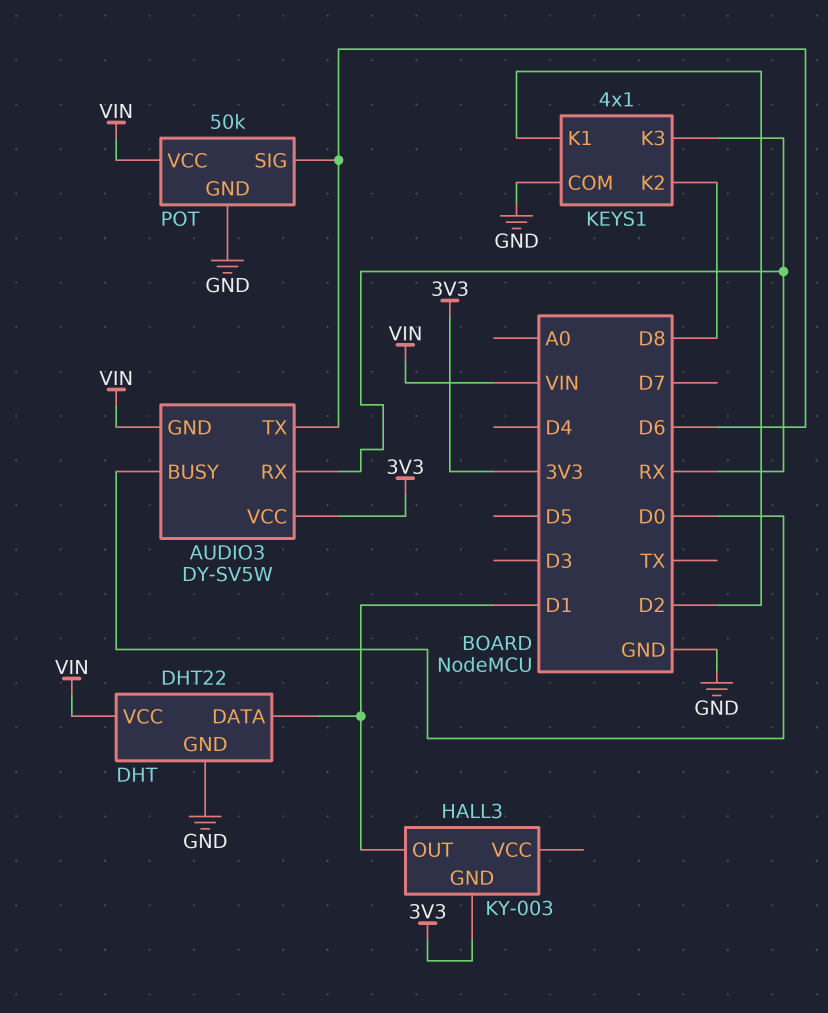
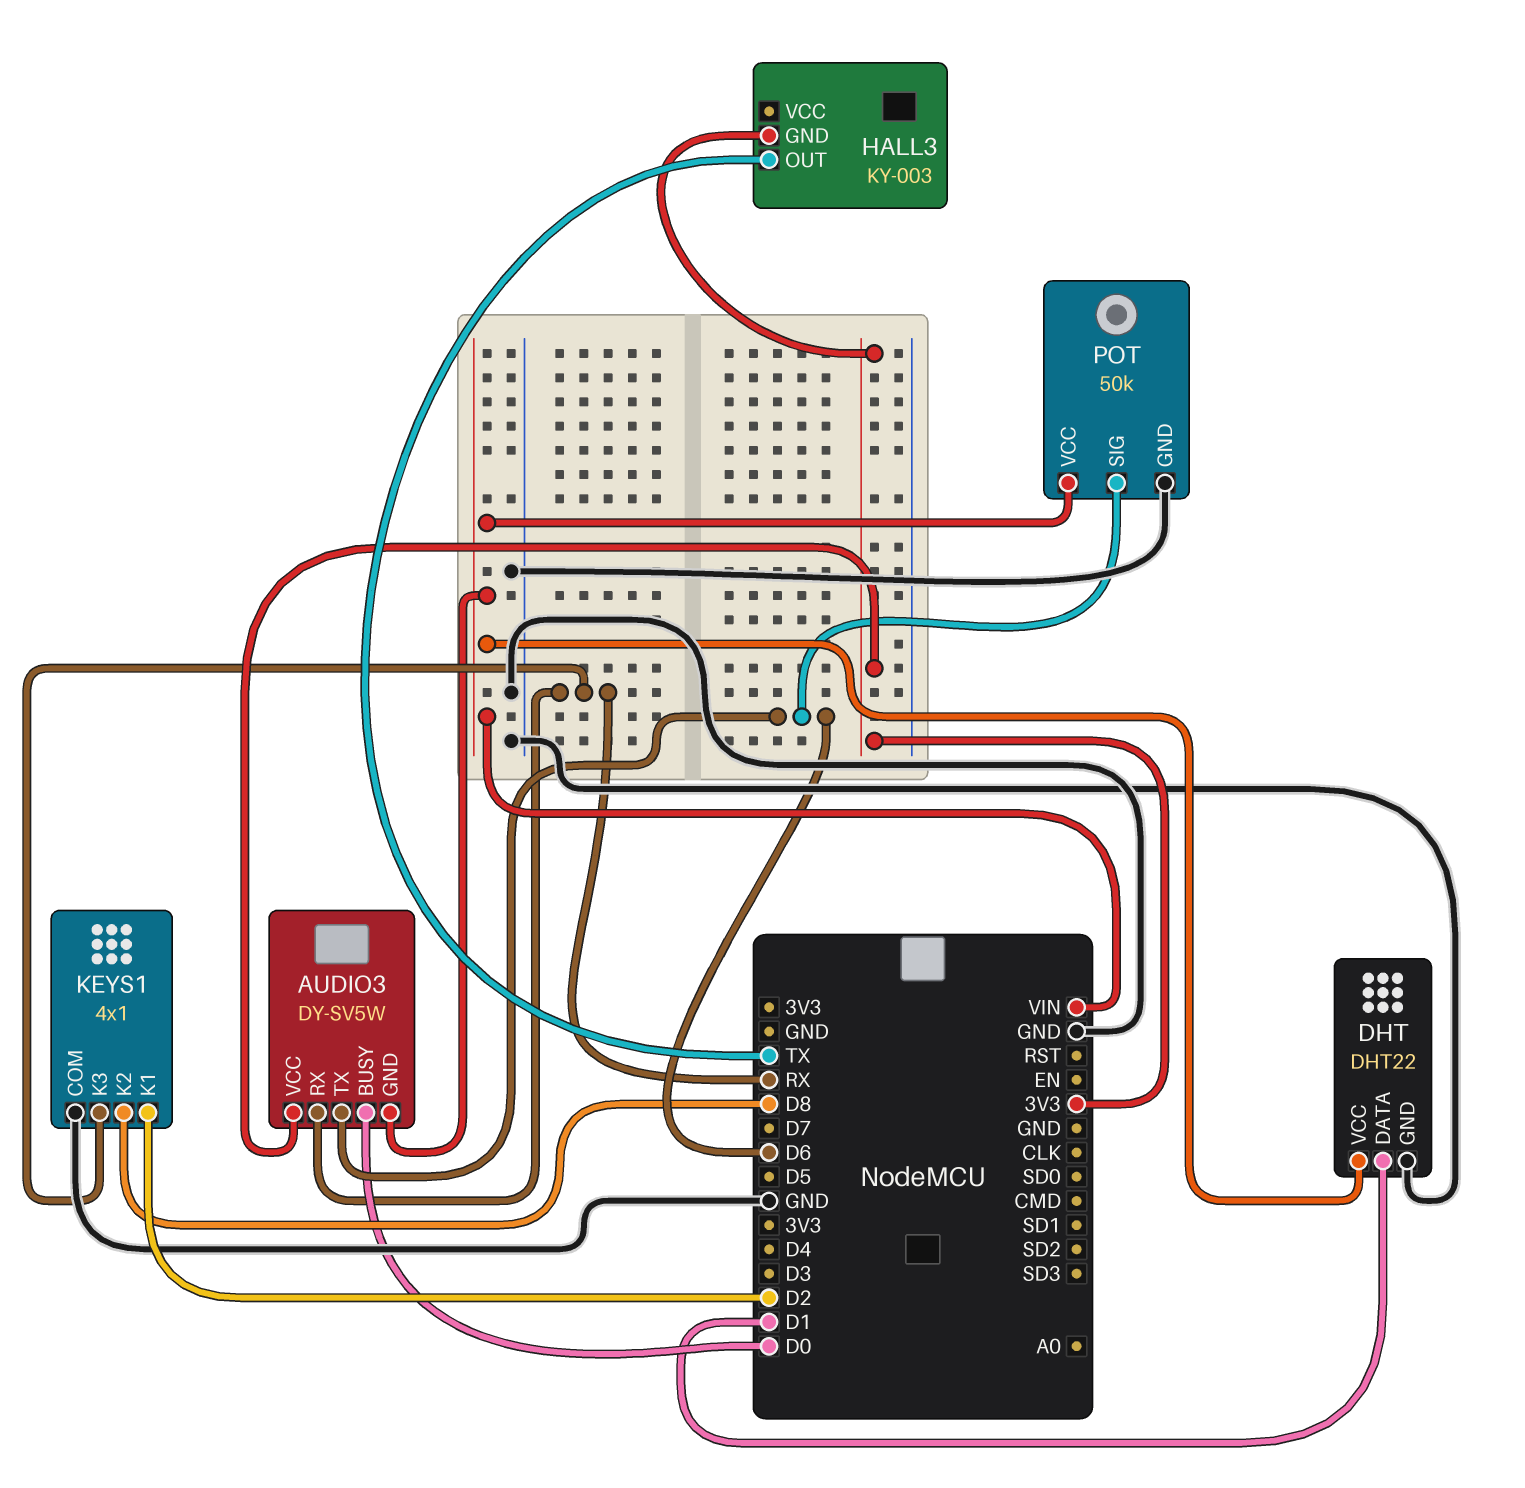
HALL3 pin OUT: D1 -> TX

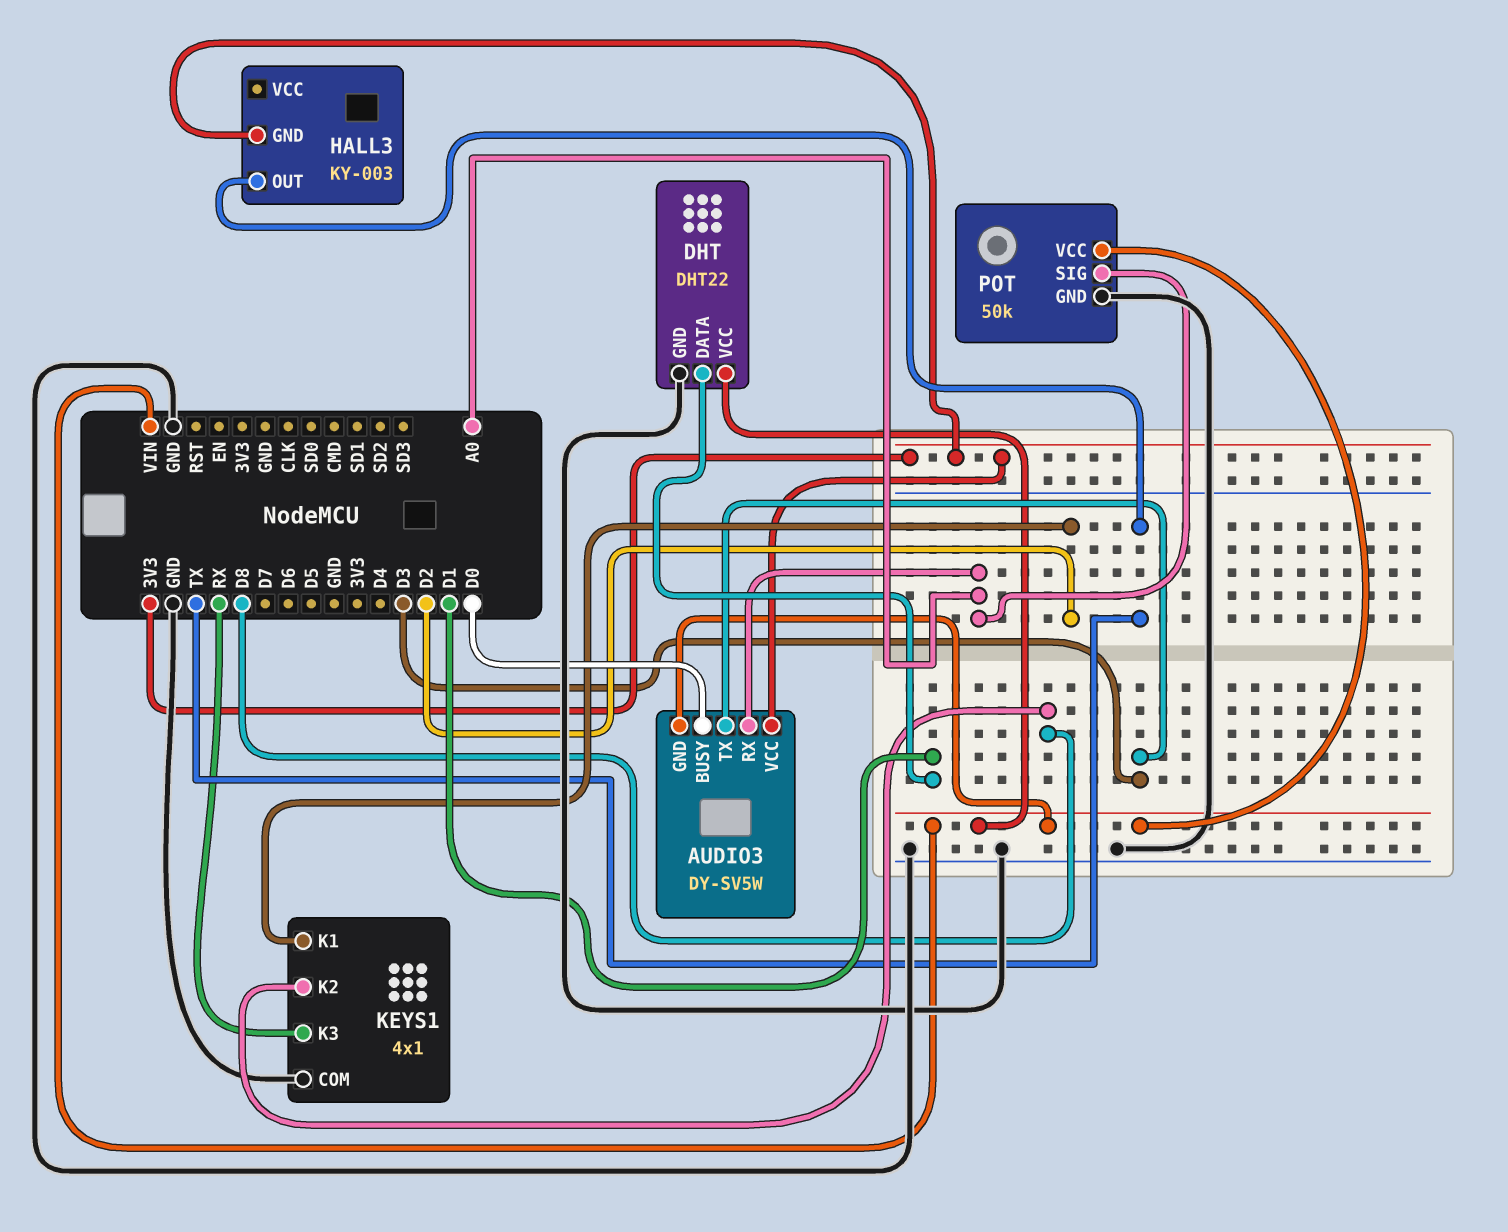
AUDIO3 pin RX: RX -> A0
AUDIO3 pin TX: D6 -> D3
POT pin SIG: D6 -> A0

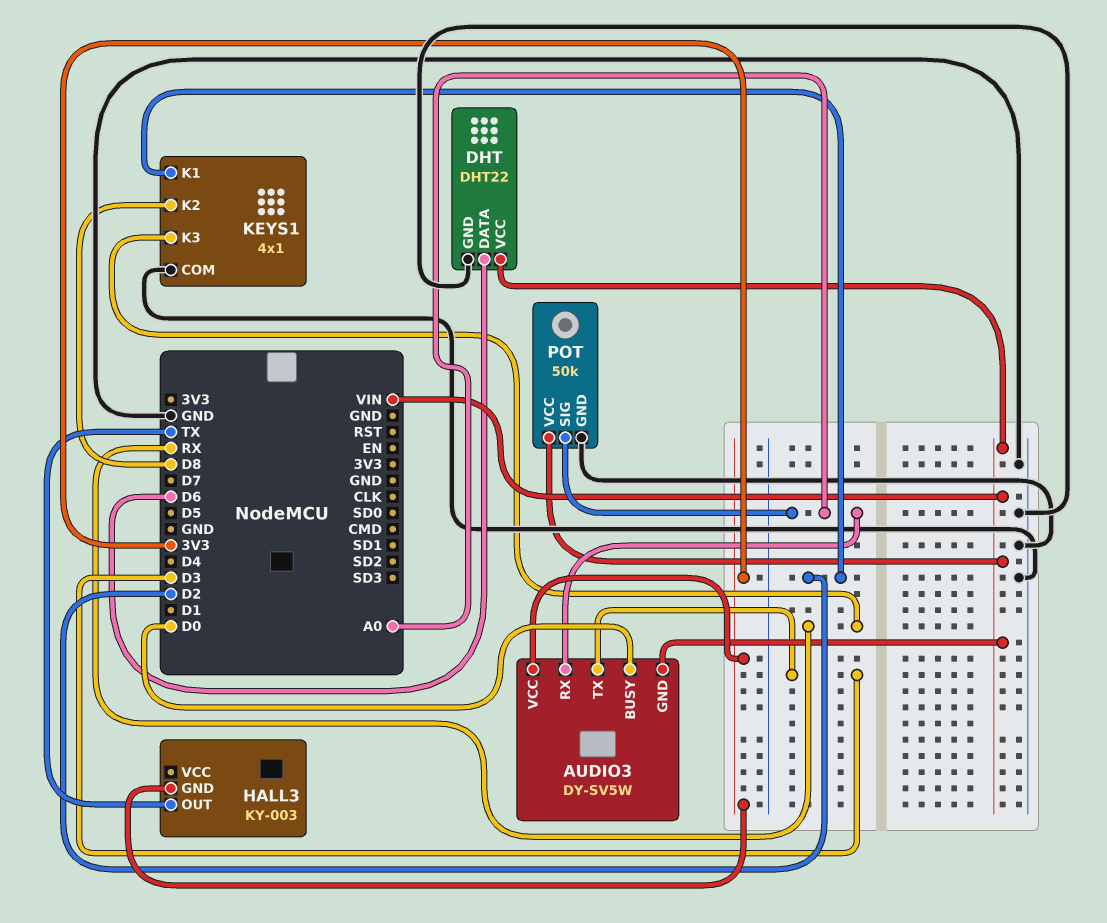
DHT pin DATA: D1 -> D6

